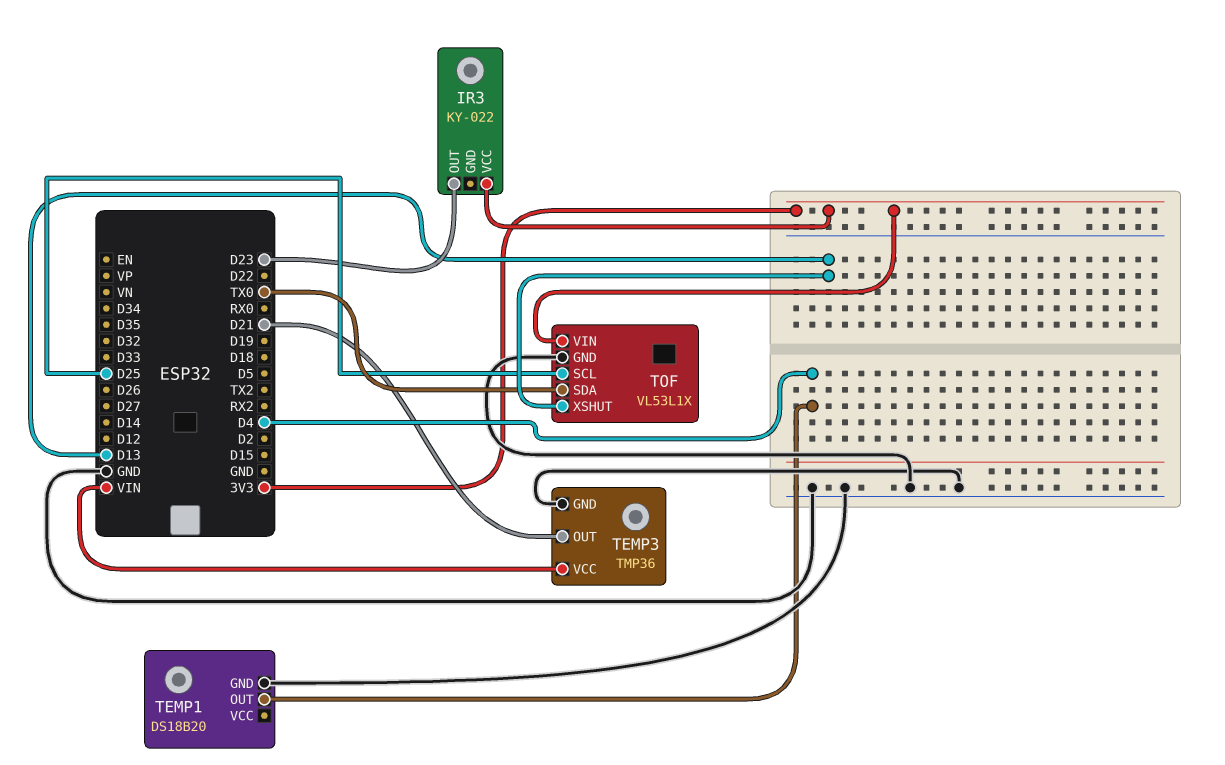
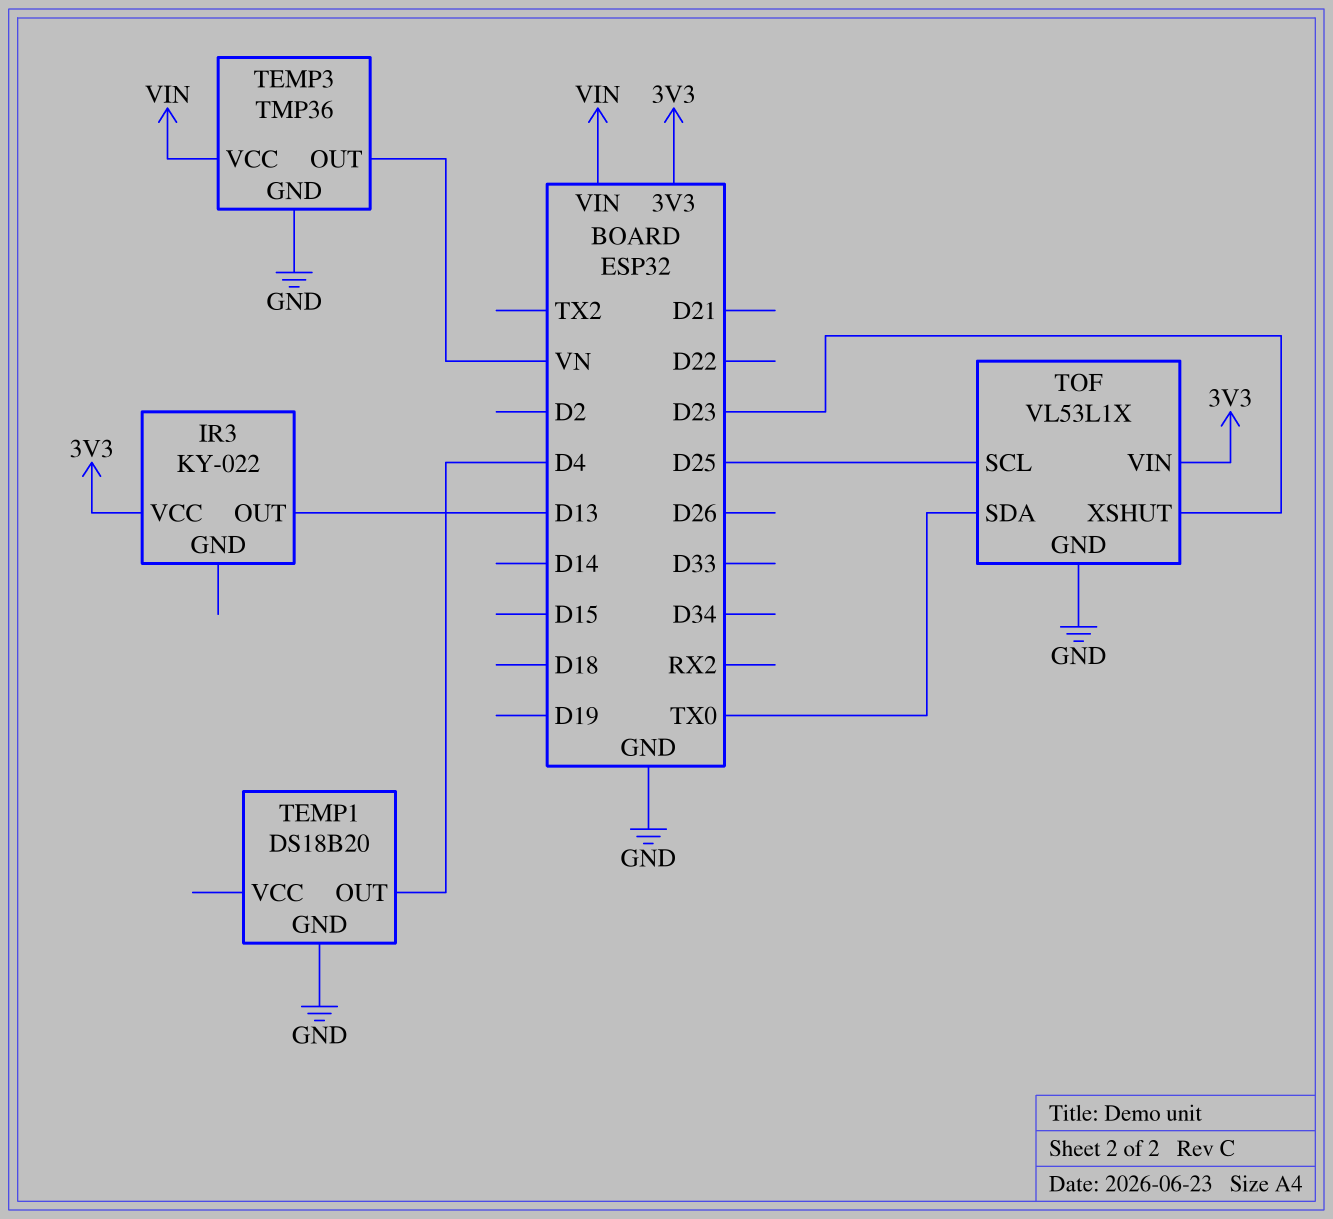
IR3 pin OUT: D23 -> D13
TEMP3 pin OUT: D21 -> VN
TOF pin XSHUT: D13 -> D23

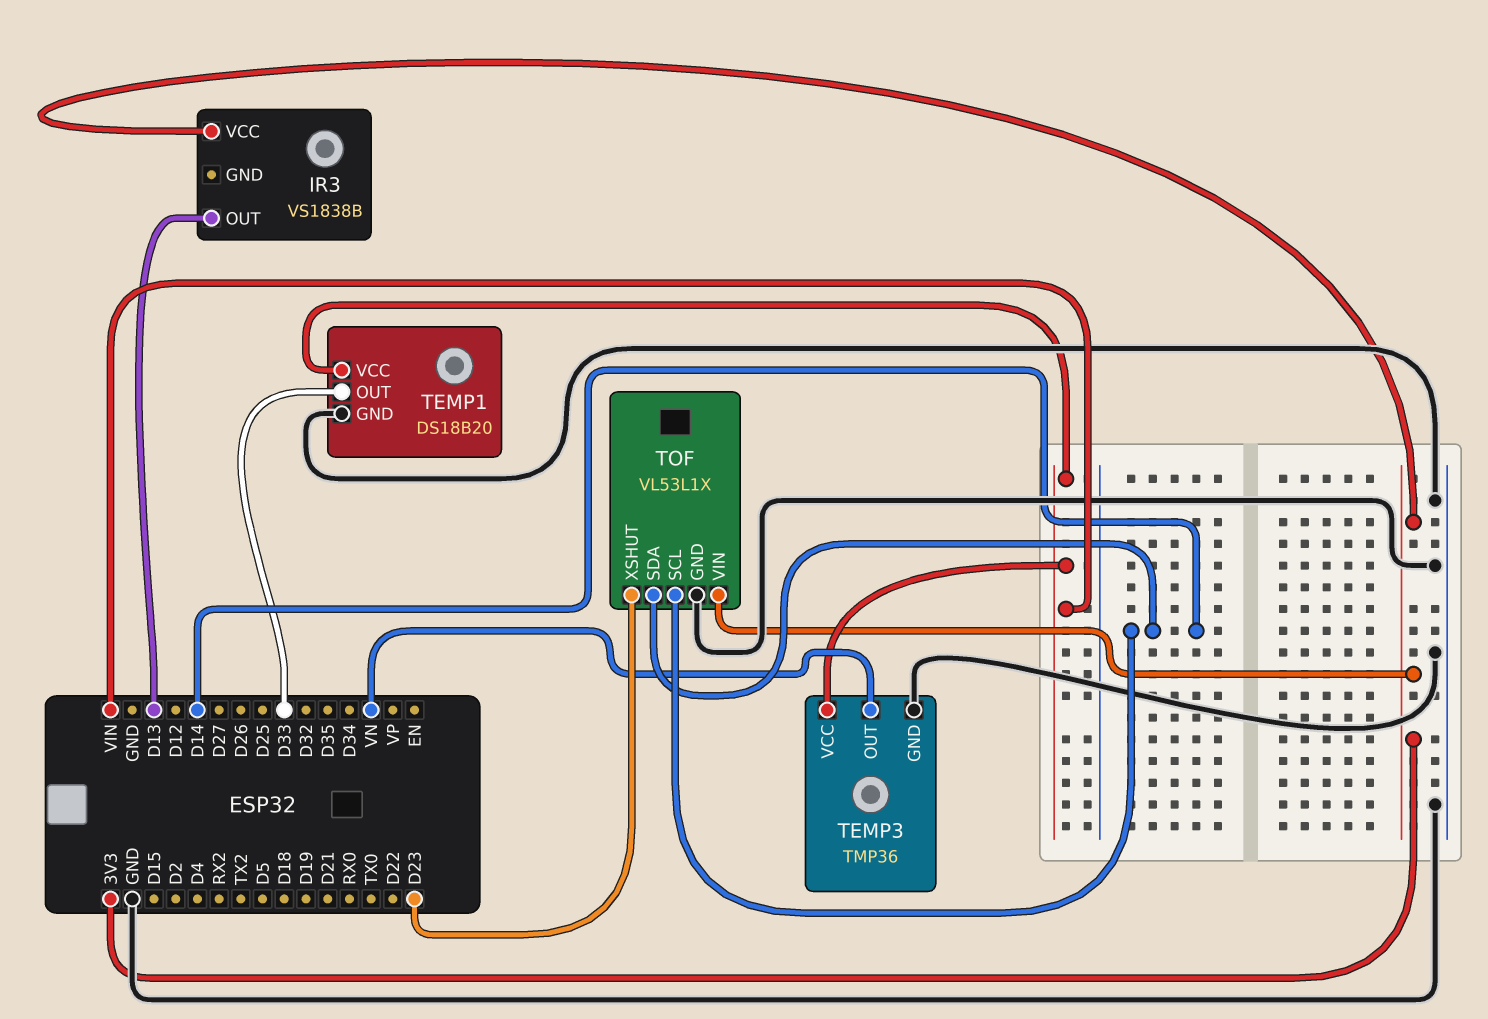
IR3: KY-022 -> VS1838B
TEMP1 pin OUT: D4 -> D33
TEMP1 pin VCC: none -> VIN
TOF pin SCL: D25 -> D14
TOF pin SDA: TX0 -> D14

